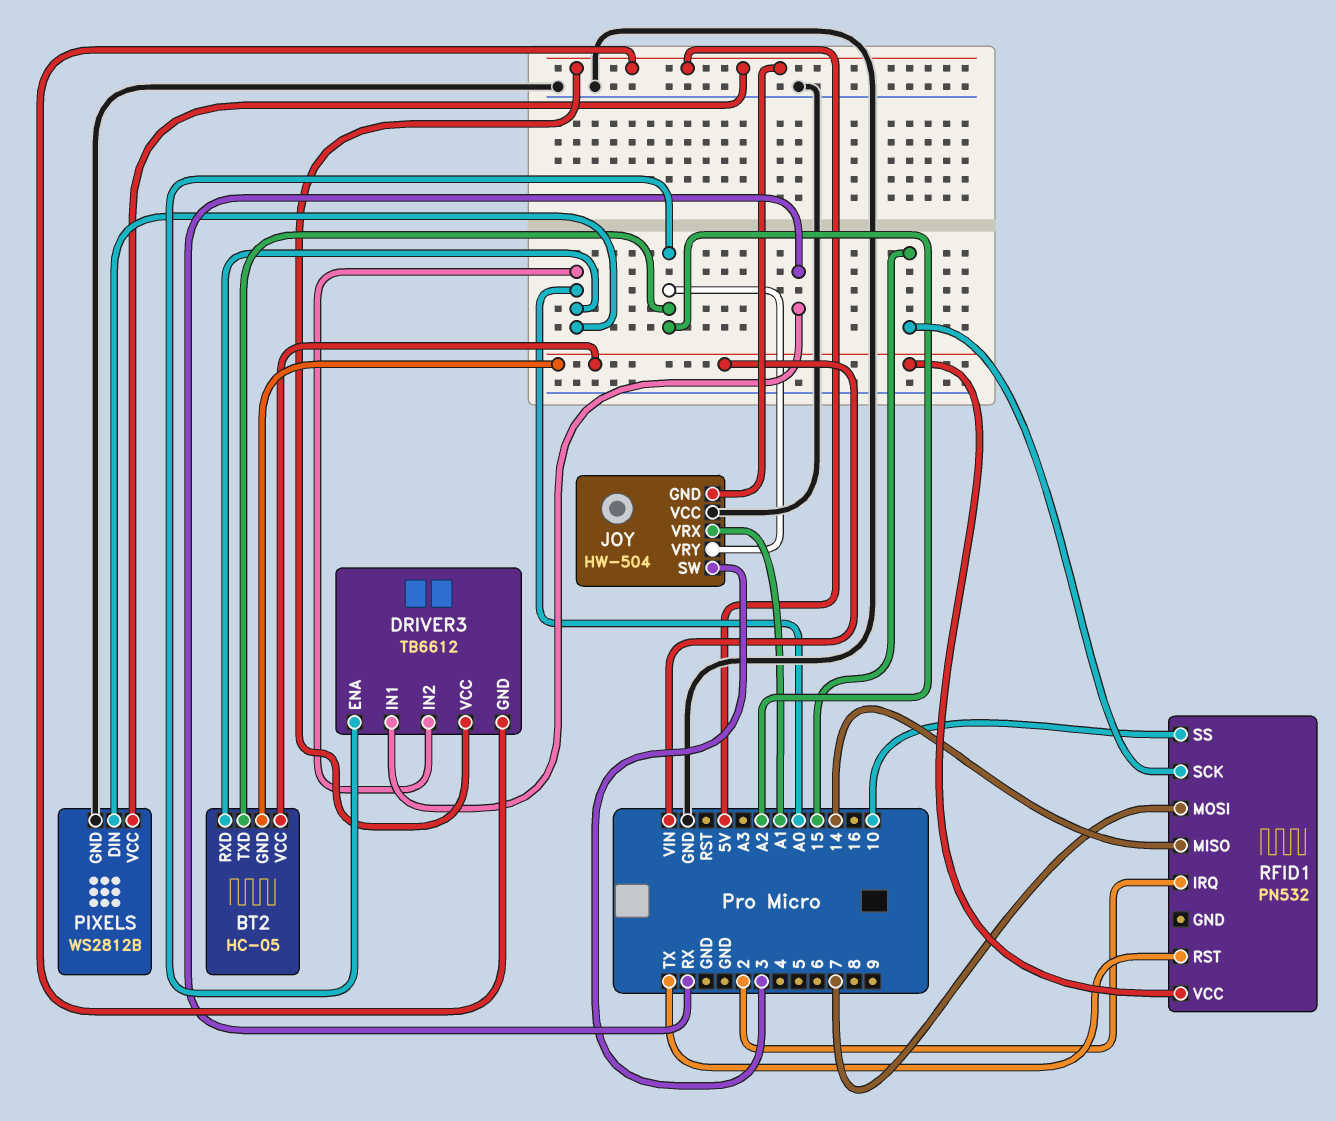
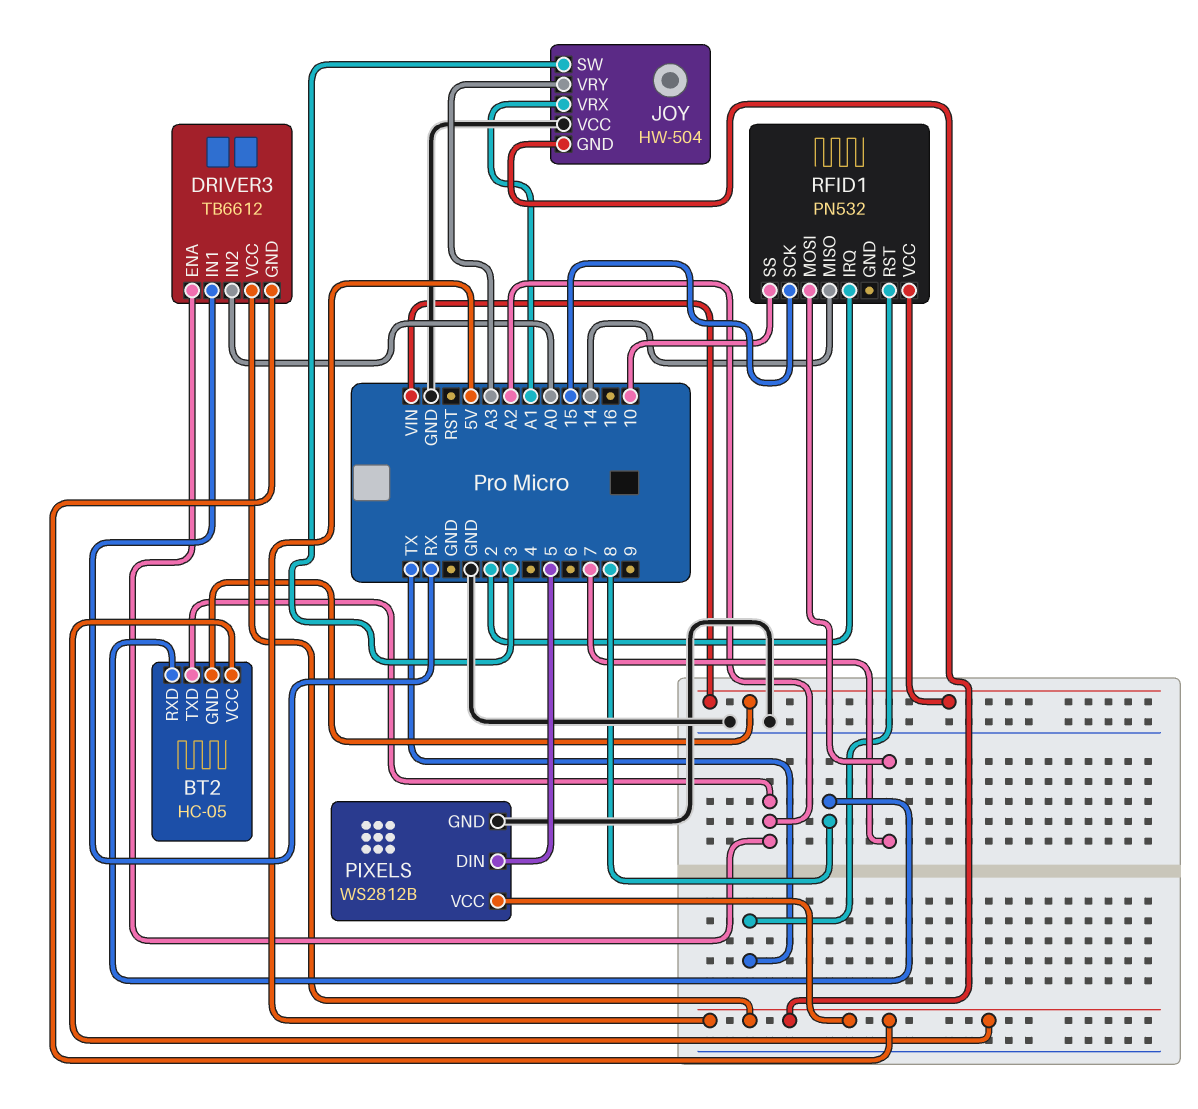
BT2 pin RXD: A0 -> 8
BT2 pin VCC: VIN -> 5V
JOY pin VRY: A2 -> A3
PIXELS pin DIN: A0 -> 5

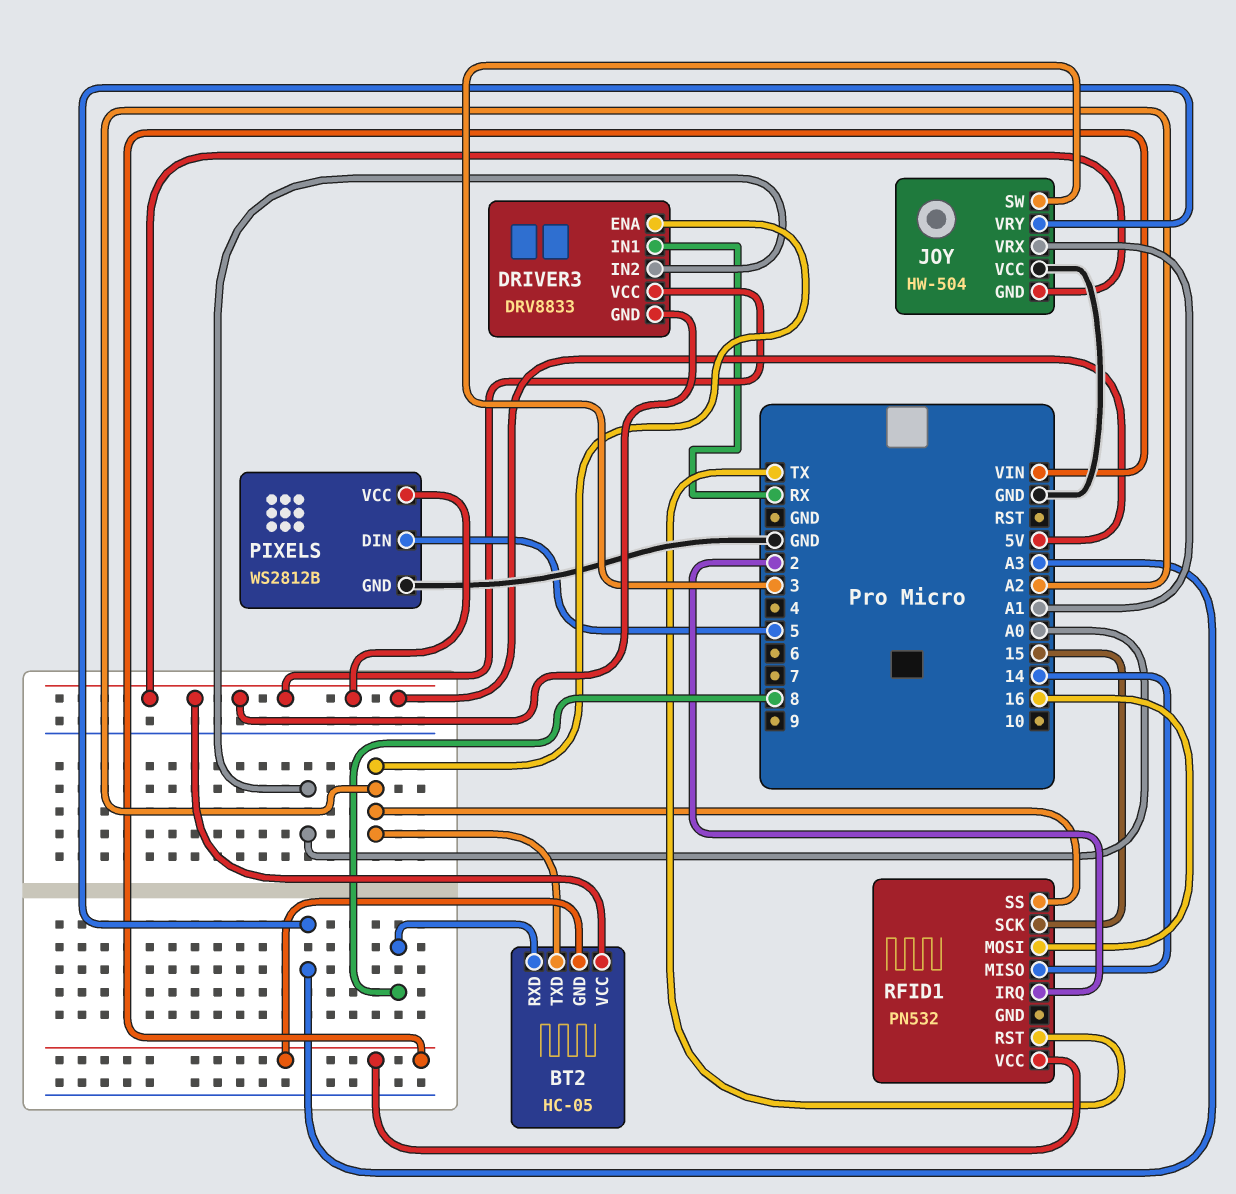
DRIVER3: TB6612 -> DRV8833
RFID1 pin MOSI: 7 -> 16
RFID1 pin SS: 10 -> A2

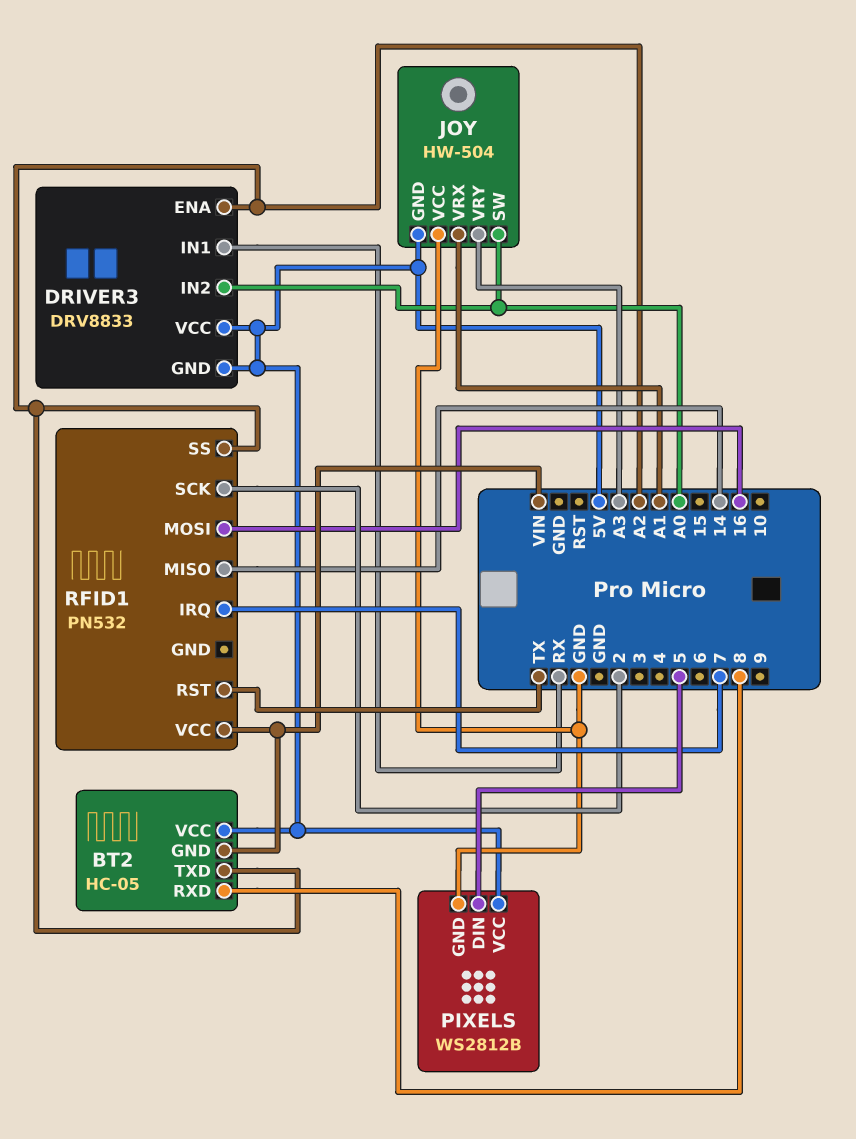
JOY pin SW: 3 -> A0
RFID1 pin IRQ: 2 -> 7
RFID1 pin SCK: 15 -> 2

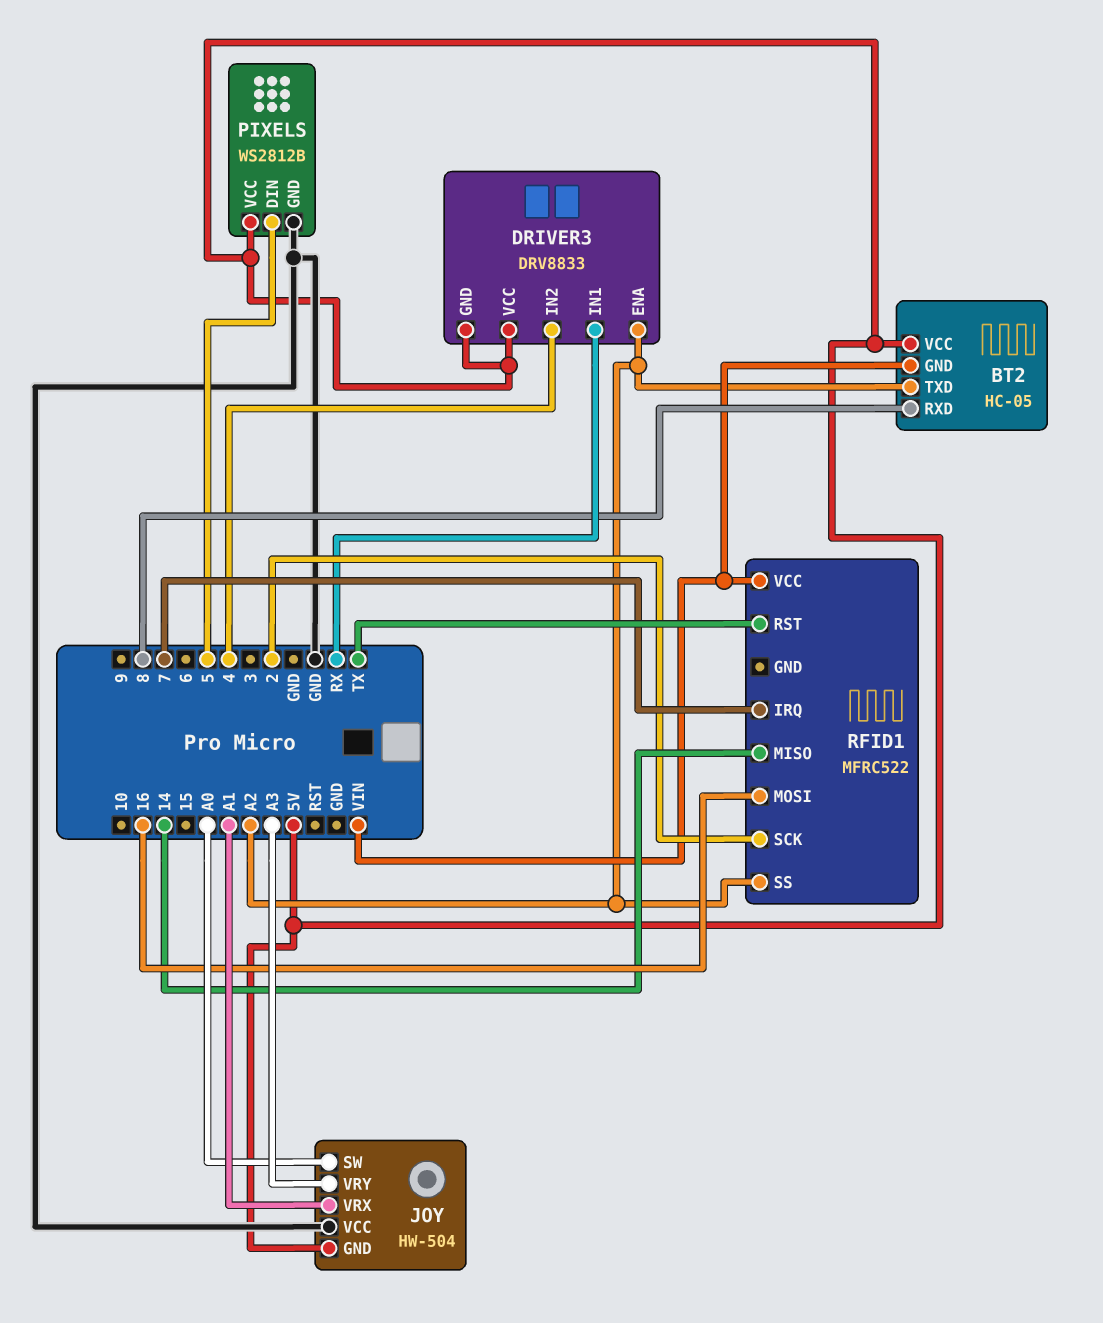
DRIVER3 pin IN2: A0 -> 4
RFID1: PN532 -> MFRC522

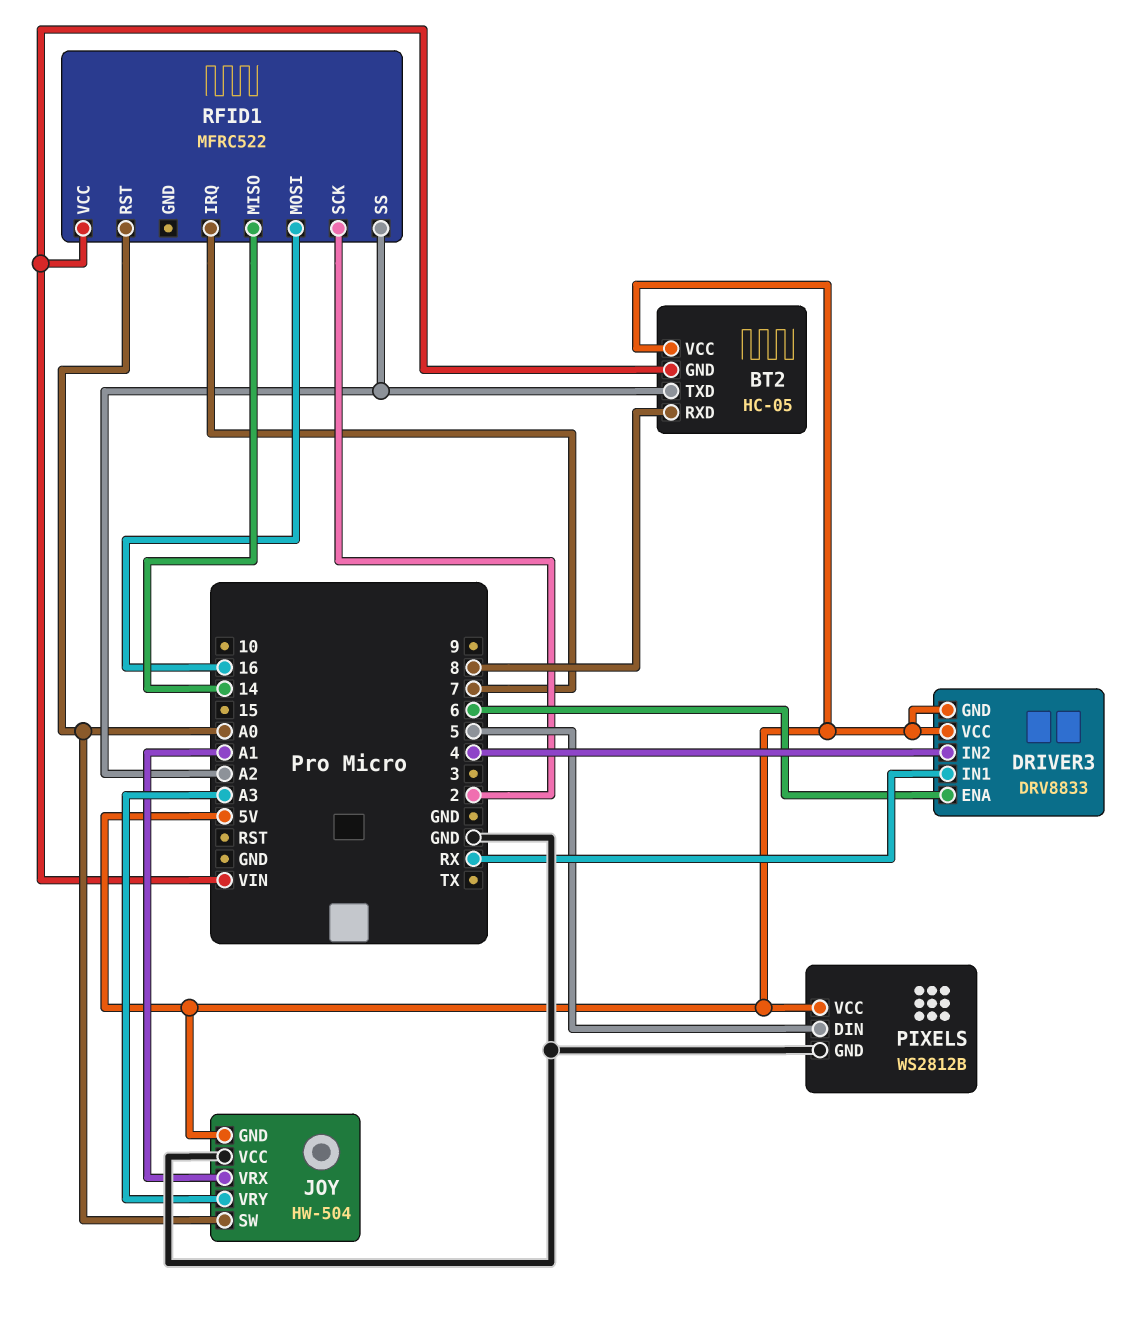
DRIVER3 pin ENA: A2 -> 6
RFID1 pin RST: TX -> A0

